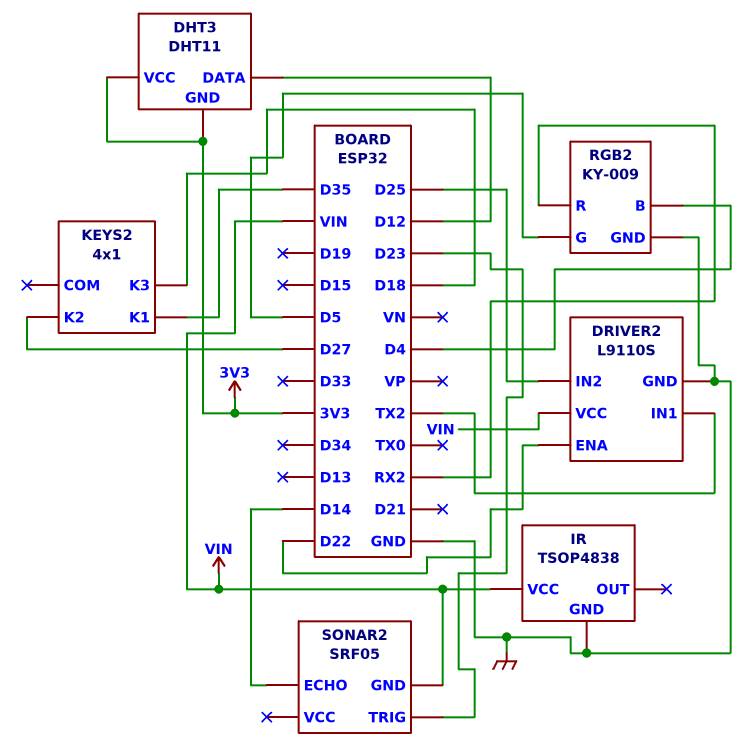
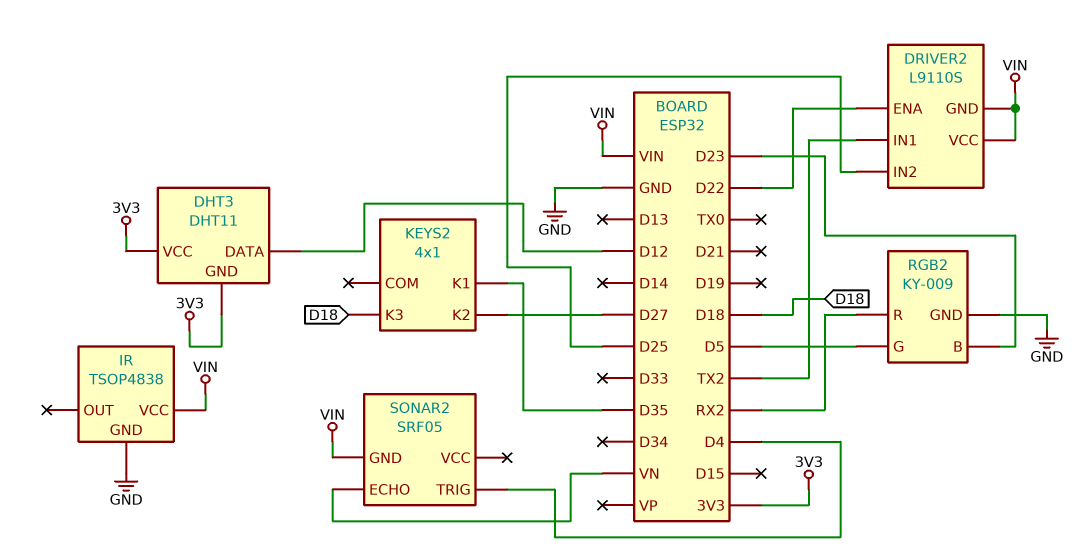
DRIVER2 pin GND: GND -> VIN
RGB2 pin B: D4 -> D23
SONAR2 pin ECHO: D14 -> VN
SONAR2 pin TRIG: D23 -> D4

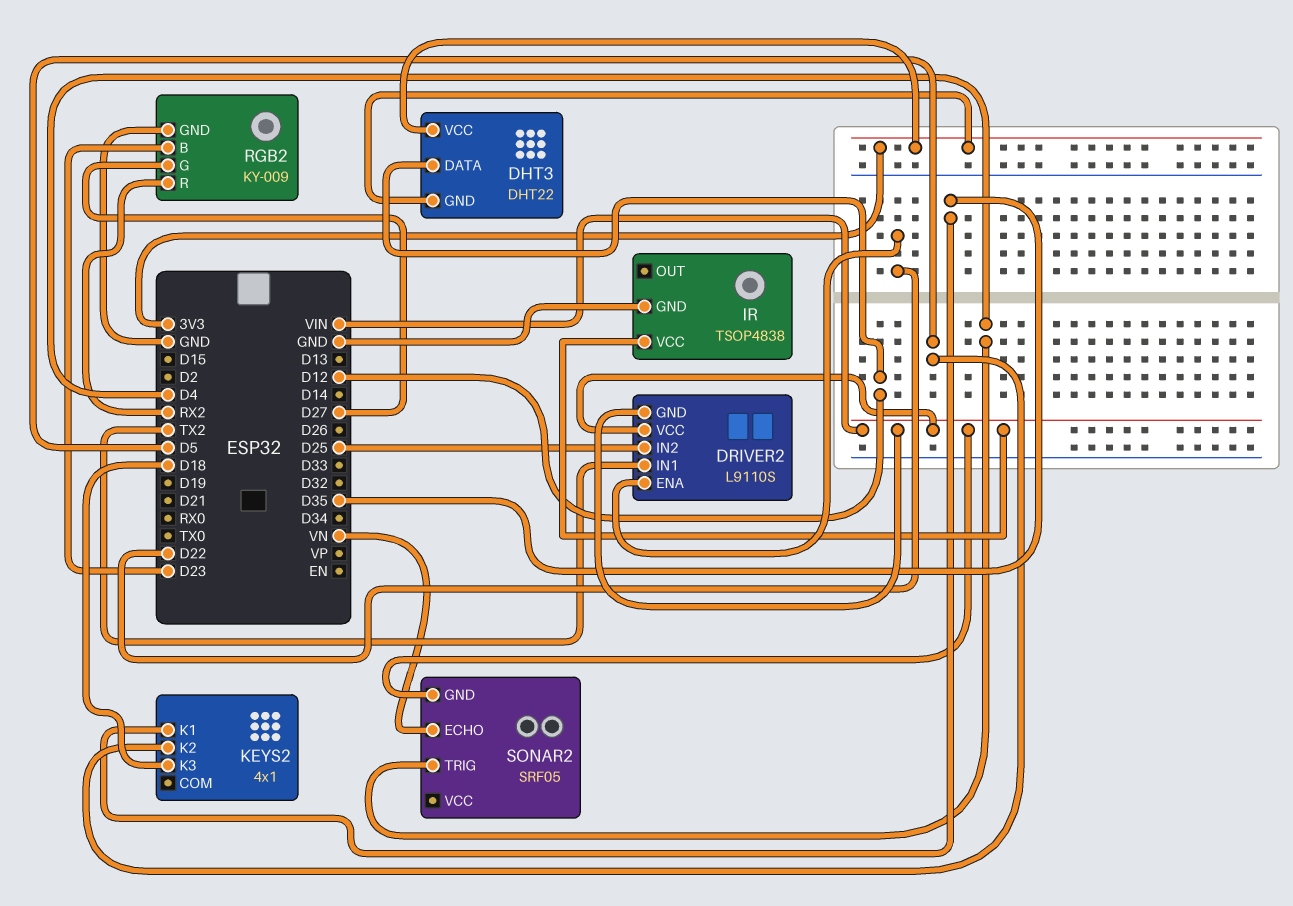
DHT3: DHT11 -> DHT22
KEYS2 pin K2: D27 -> D5
RGB2 pin G: D5 -> D27

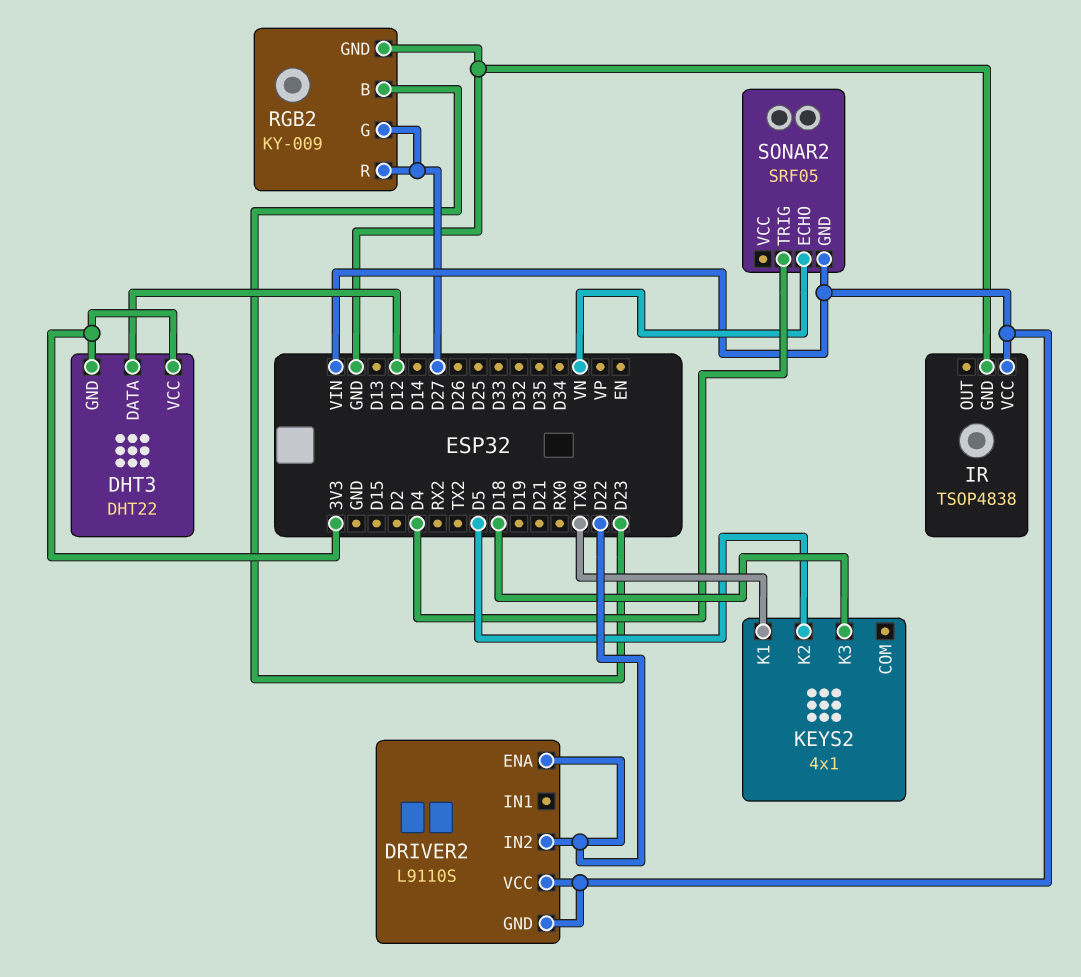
DRIVER2 pin IN1: TX2 -> none
DRIVER2 pin IN2: D25 -> D22
KEYS2 pin K1: D35 -> TX0
RGB2 pin R: RX2 -> D27

